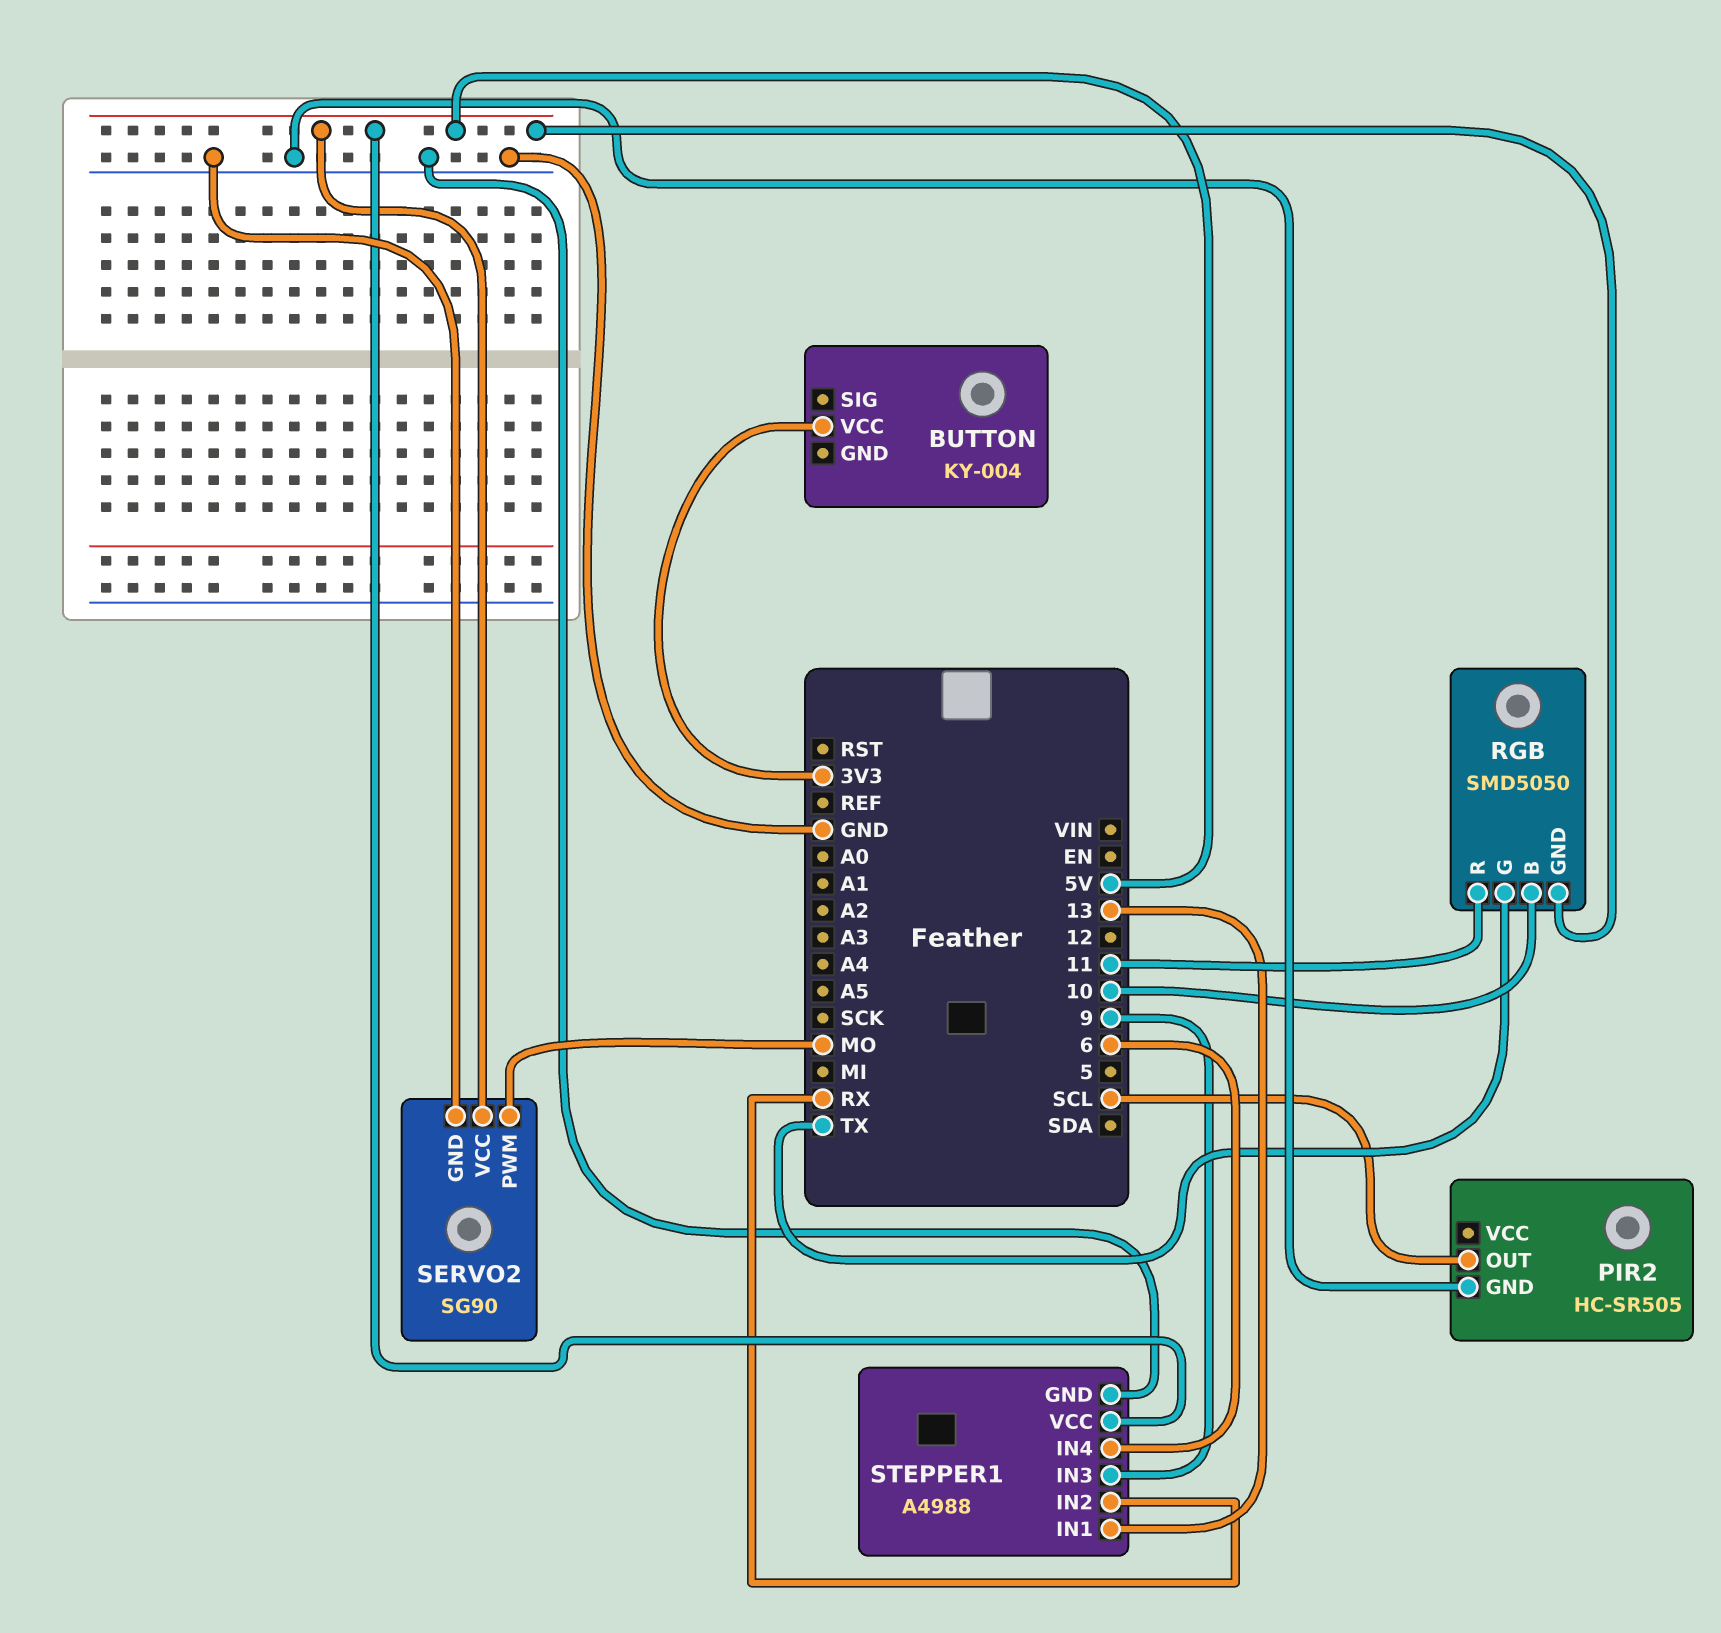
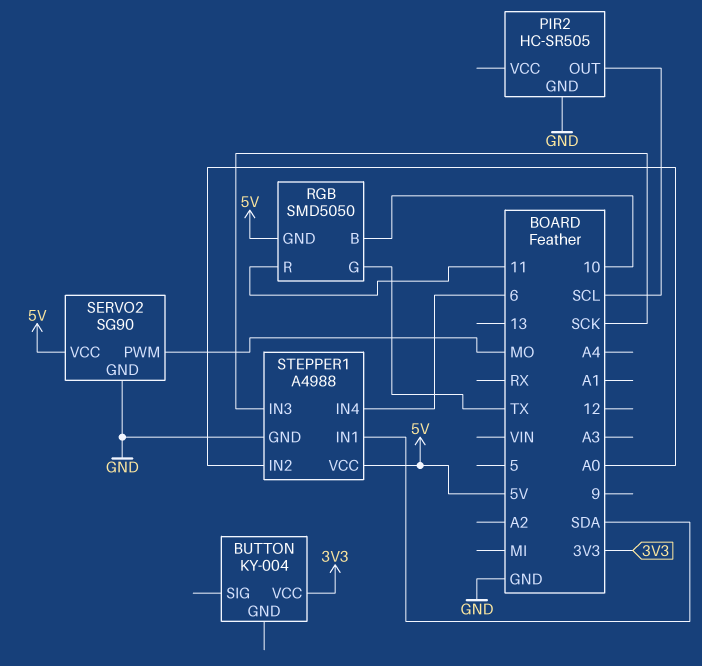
STEPPER1 pin IN1: 13 -> SDA
STEPPER1 pin IN2: RX -> A0
STEPPER1 pin IN3: 9 -> SCK

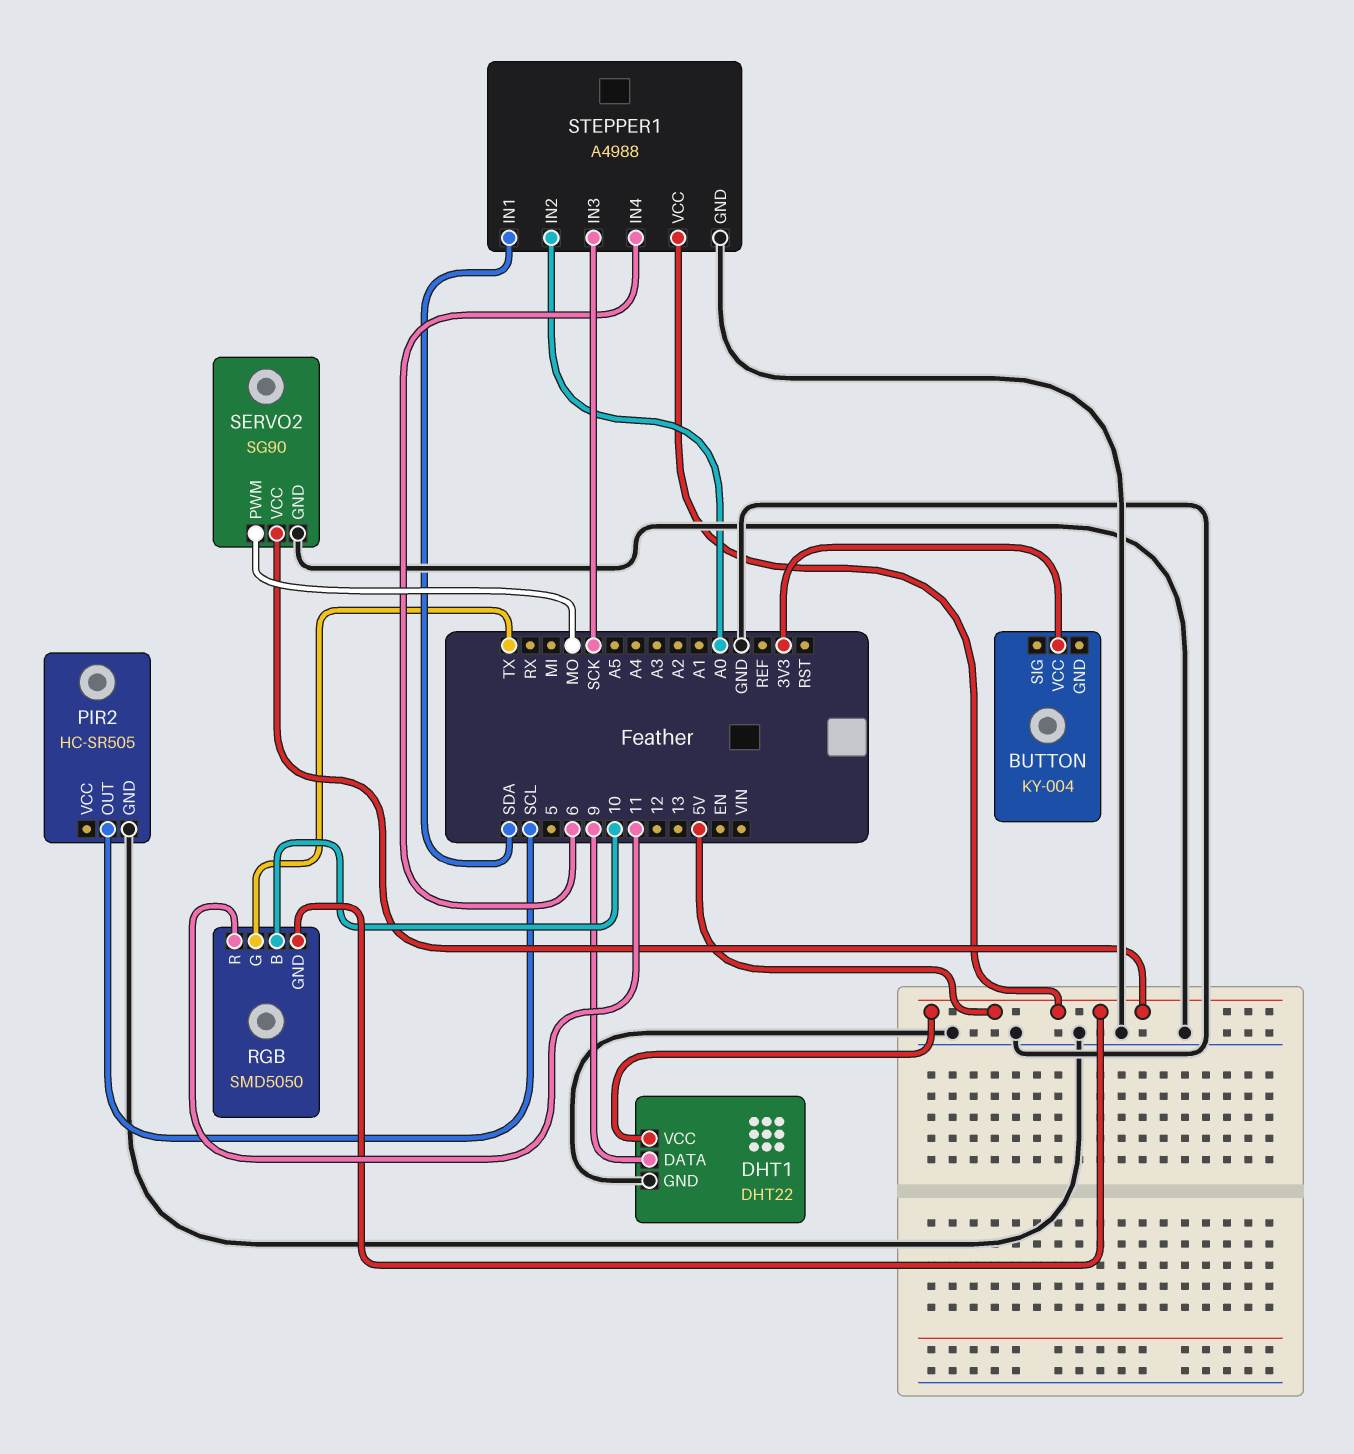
DHT1: none -> DHT22
DHT1 pin DATA: none -> 9
DHT1 pin GND: none -> GND
DHT1 pin VCC: none -> 5V

